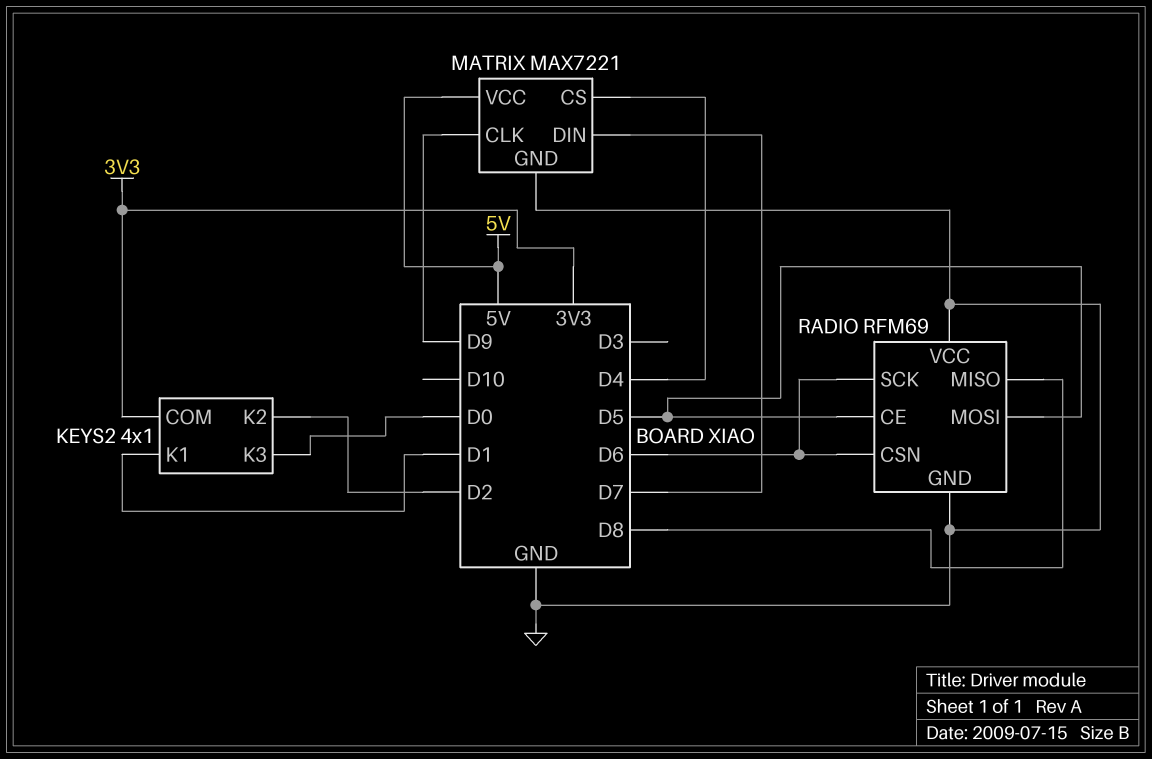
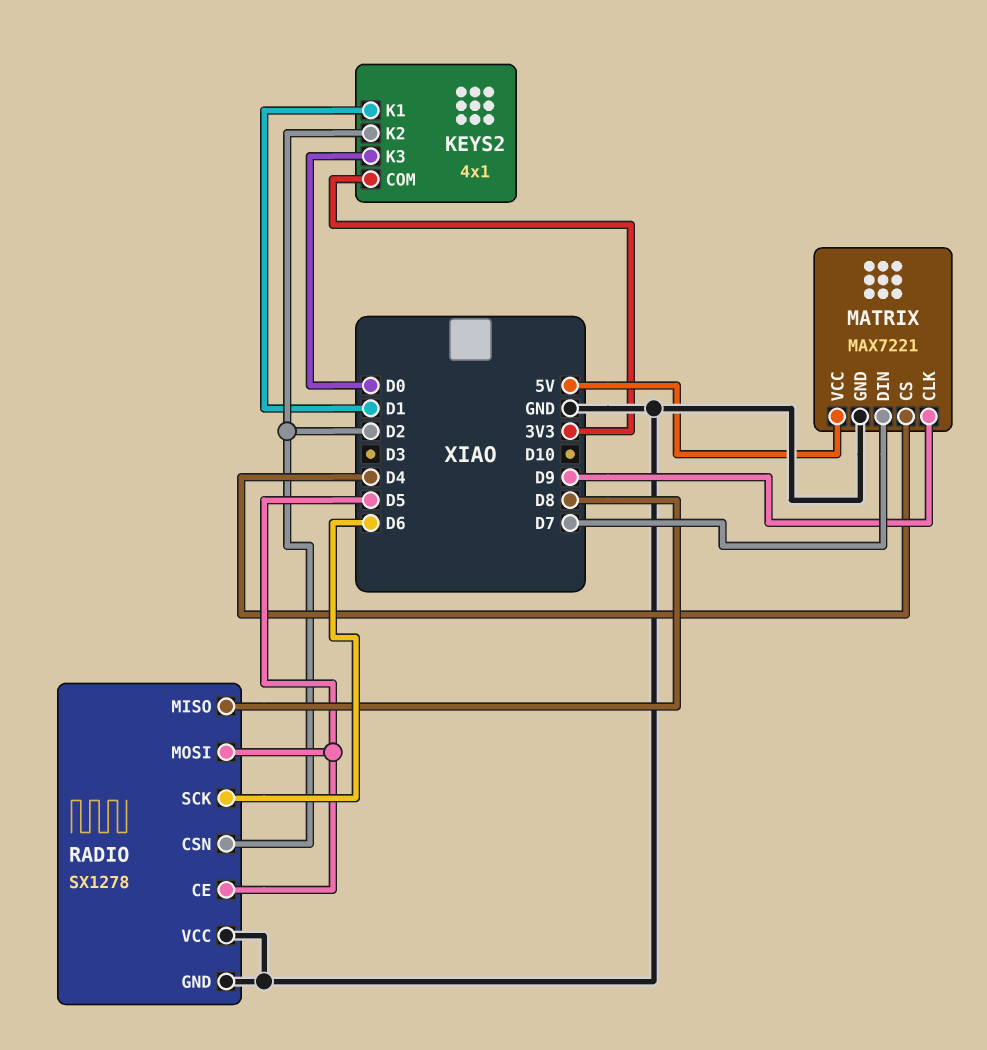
RADIO: RFM69 -> SX1278
RADIO pin CSN: D6 -> D2

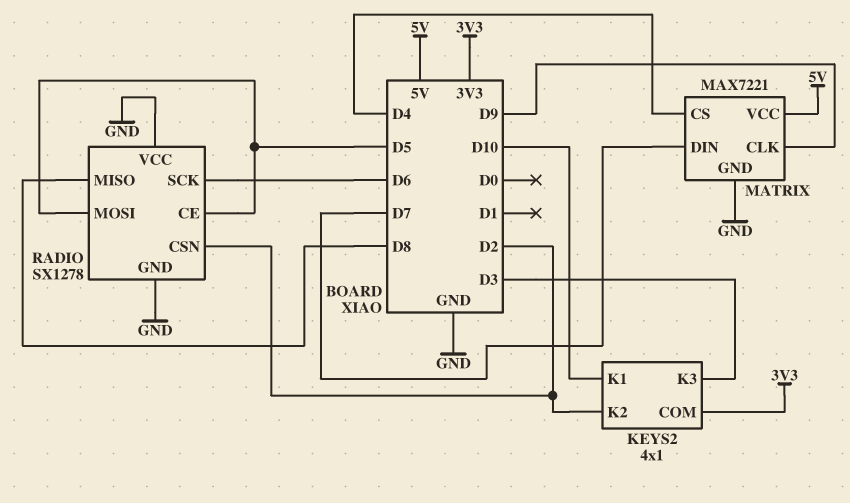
KEYS2 pin K1: D1 -> D10
KEYS2 pin K3: D0 -> D3

